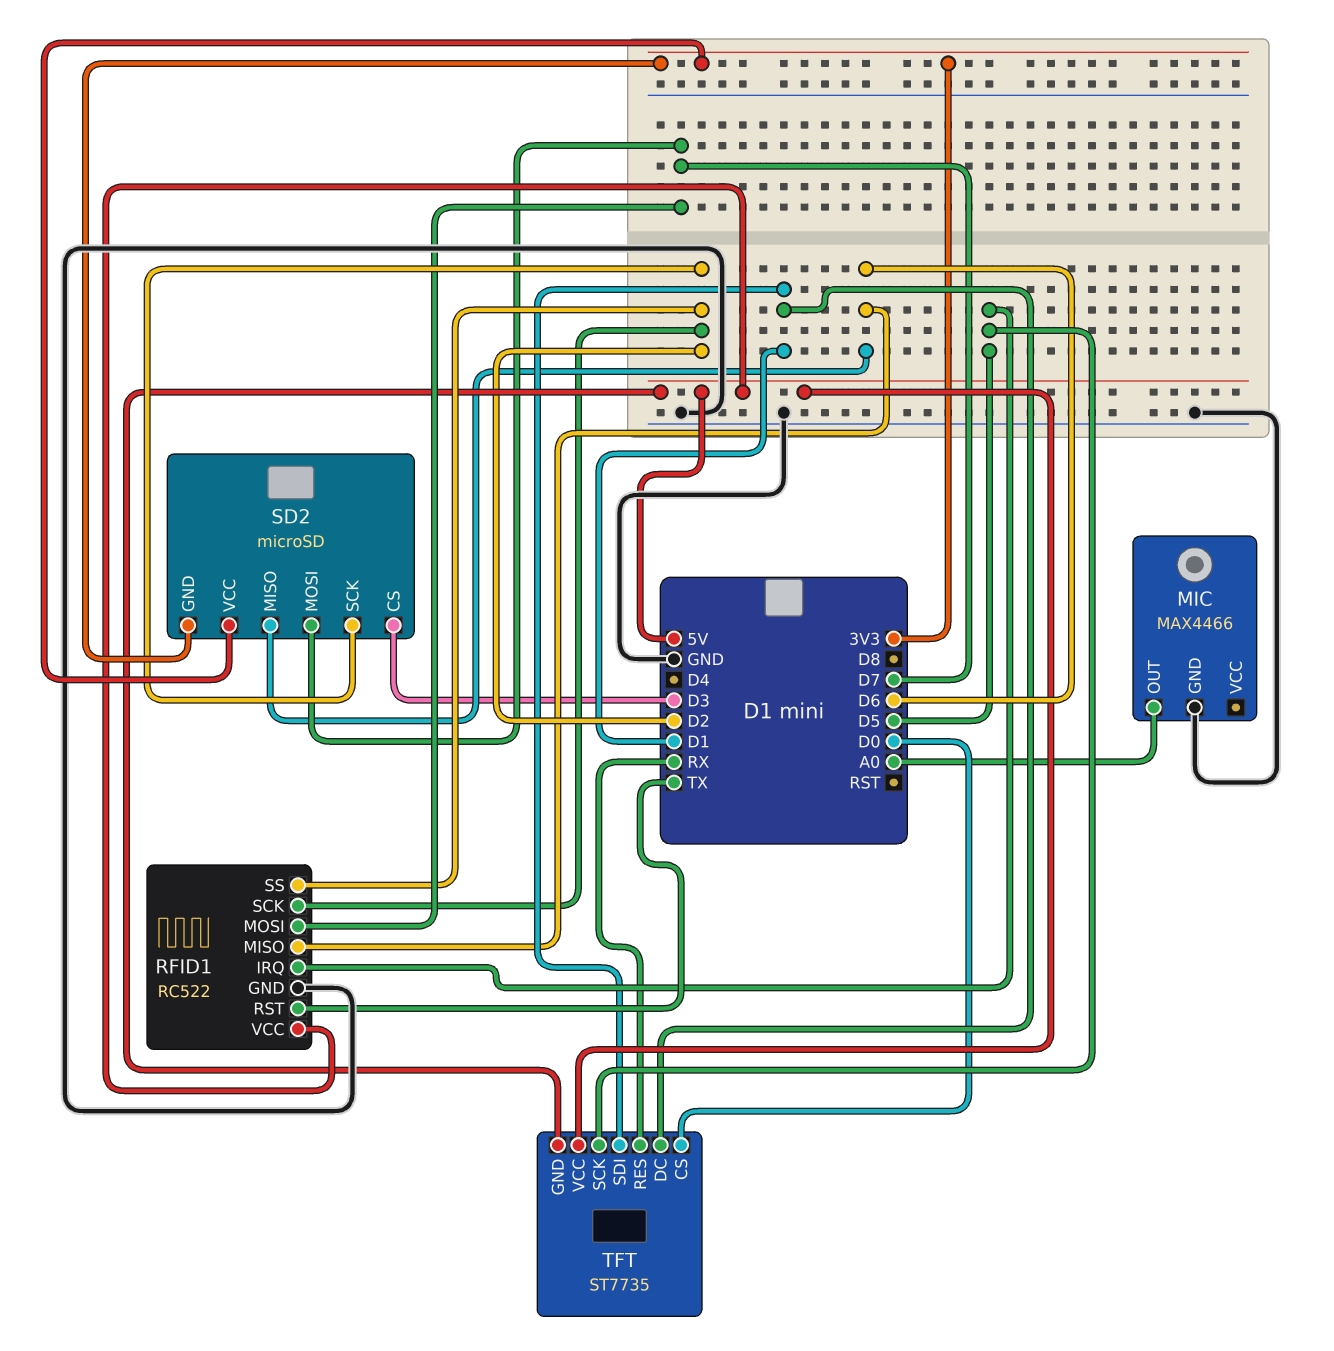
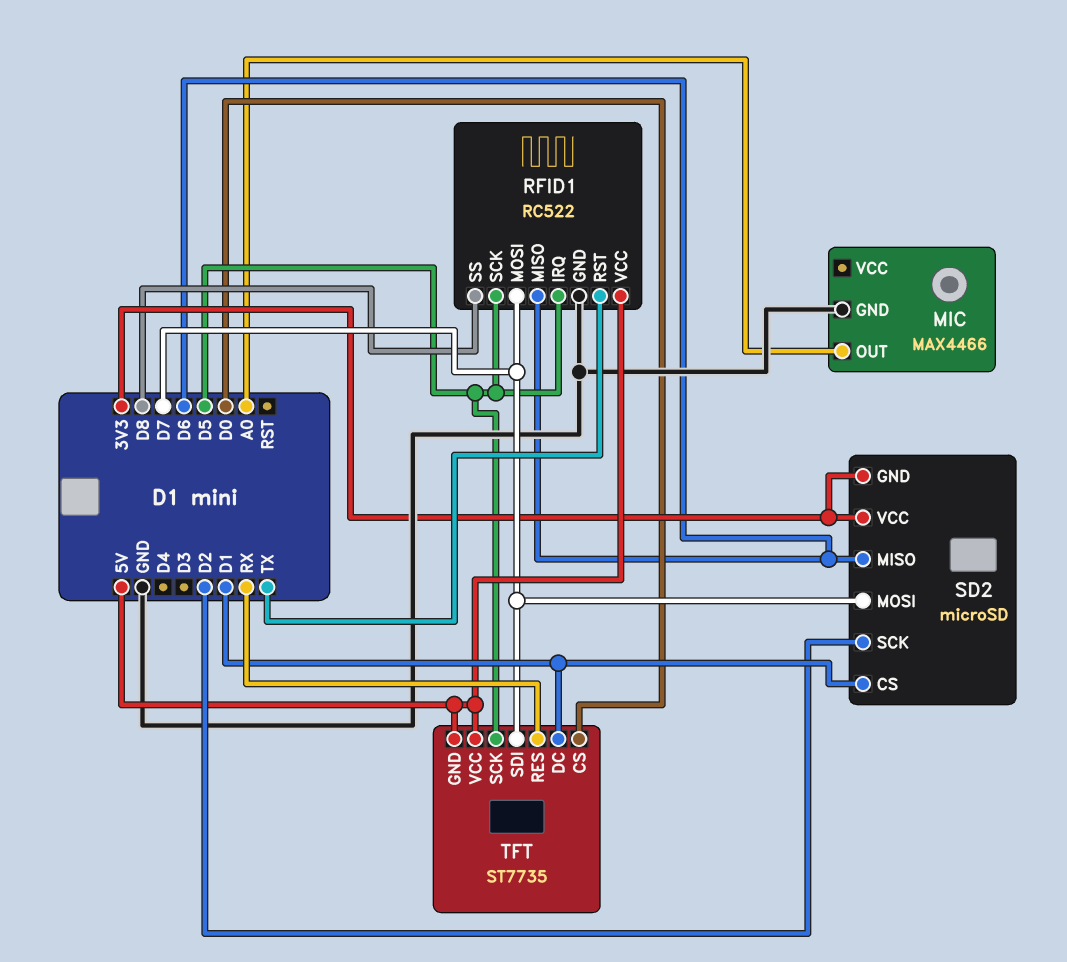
RFID1 pin SCK: D2 -> D5
RFID1 pin SS: D2 -> D8
SD2 pin CS: D3 -> D1
TFT pin SDI: D1 -> D7

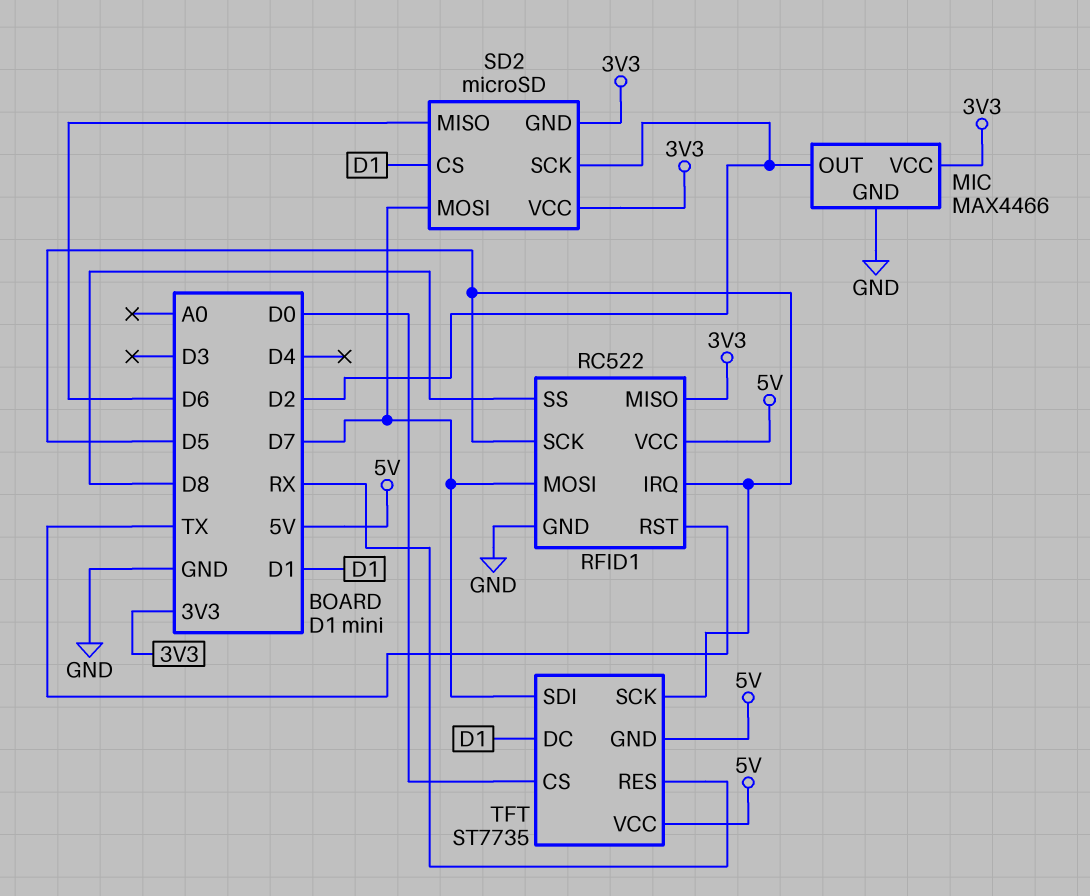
MIC pin OUT: A0 -> D2
MIC pin VCC: none -> 3V3
RFID1 pin MISO: D6 -> 3V3

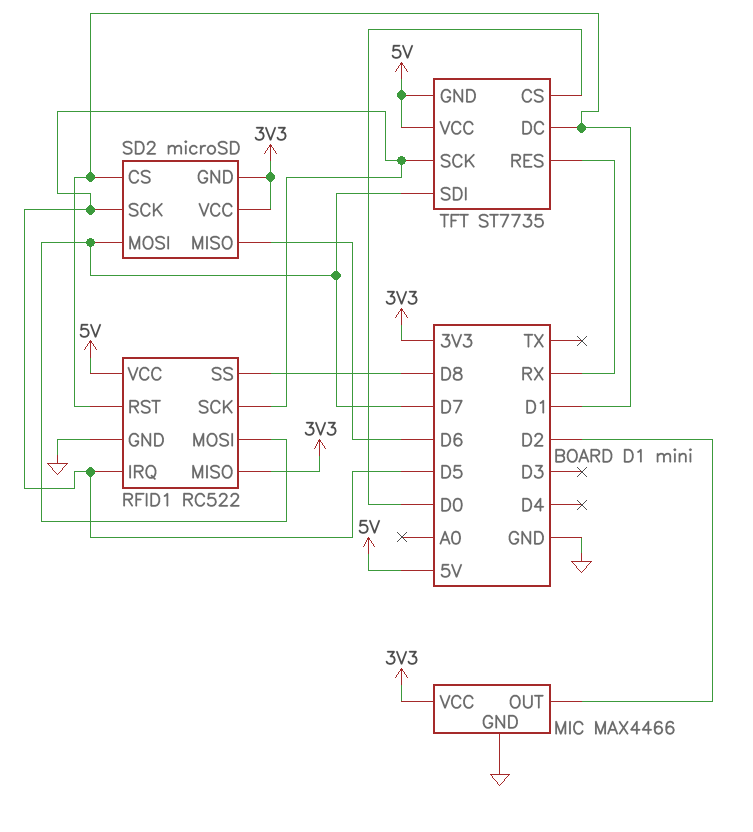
RFID1 pin RST: TX -> D1
SD2 pin SCK: D2 -> D5

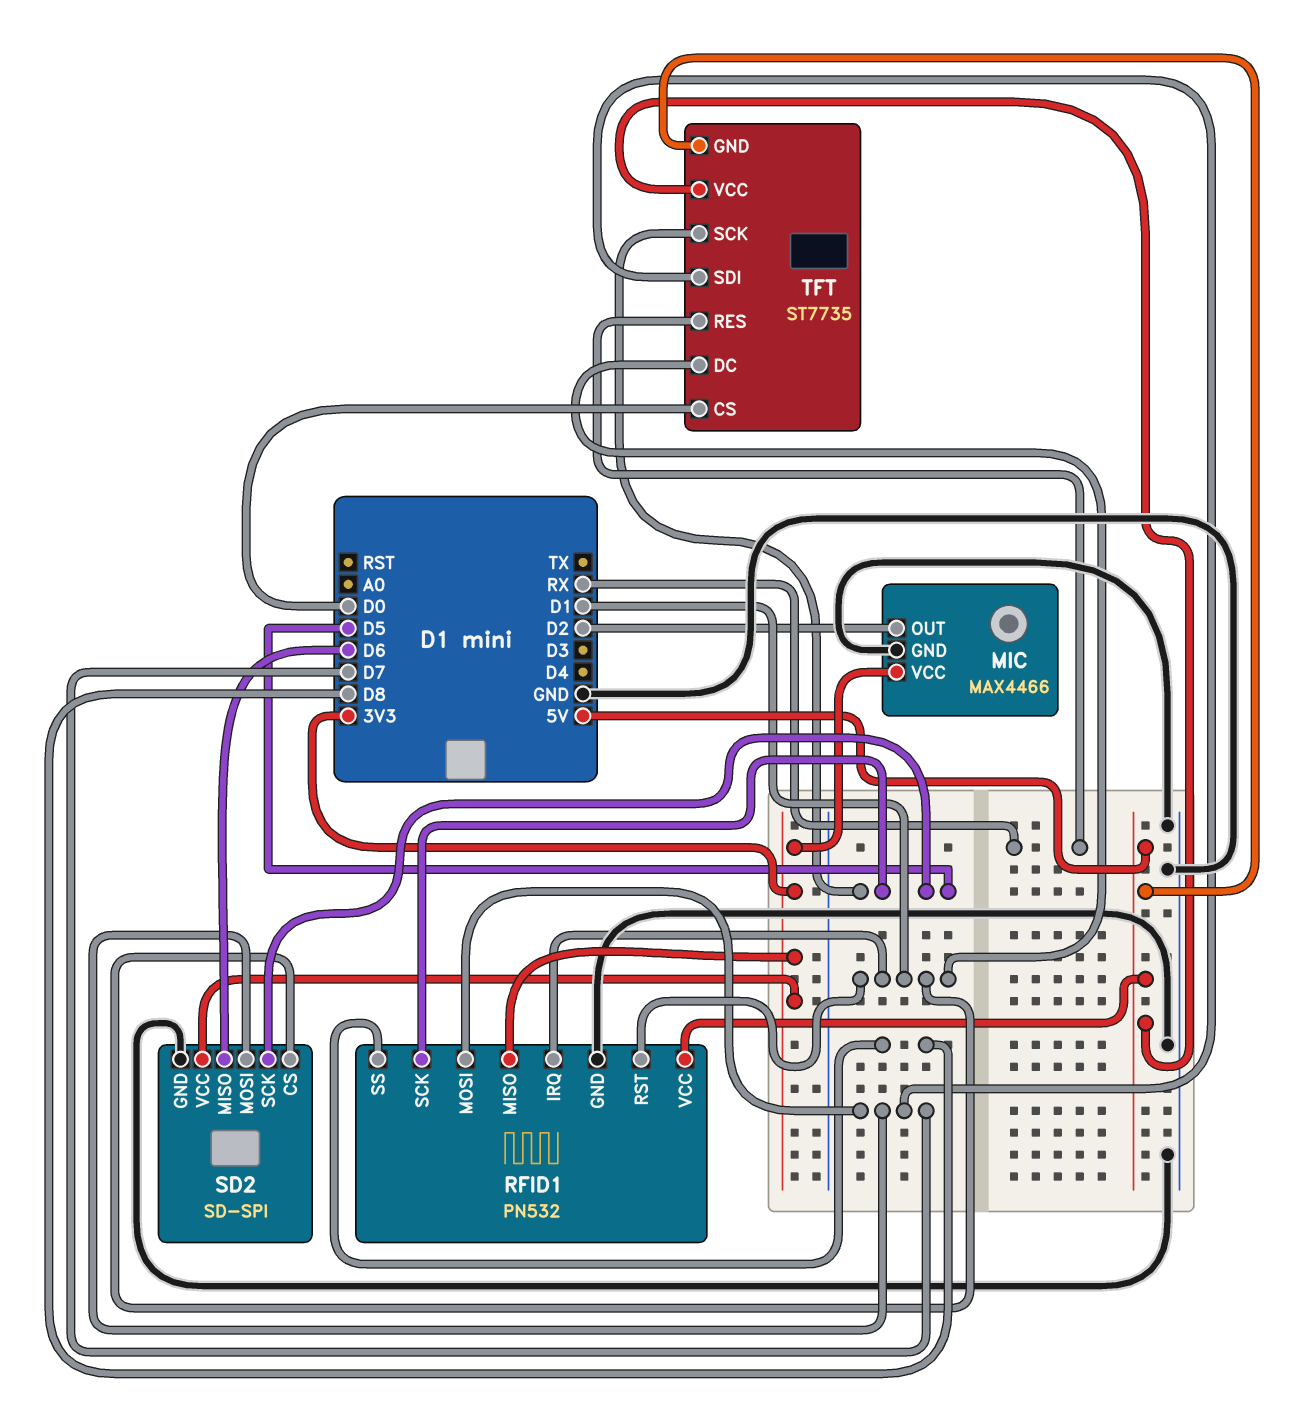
RFID1: RC522 -> PN532
RFID1 pin IRQ: D5 -> D1
SD2: microSD -> SD-SPI
SD2 pin GND: 3V3 -> GND

